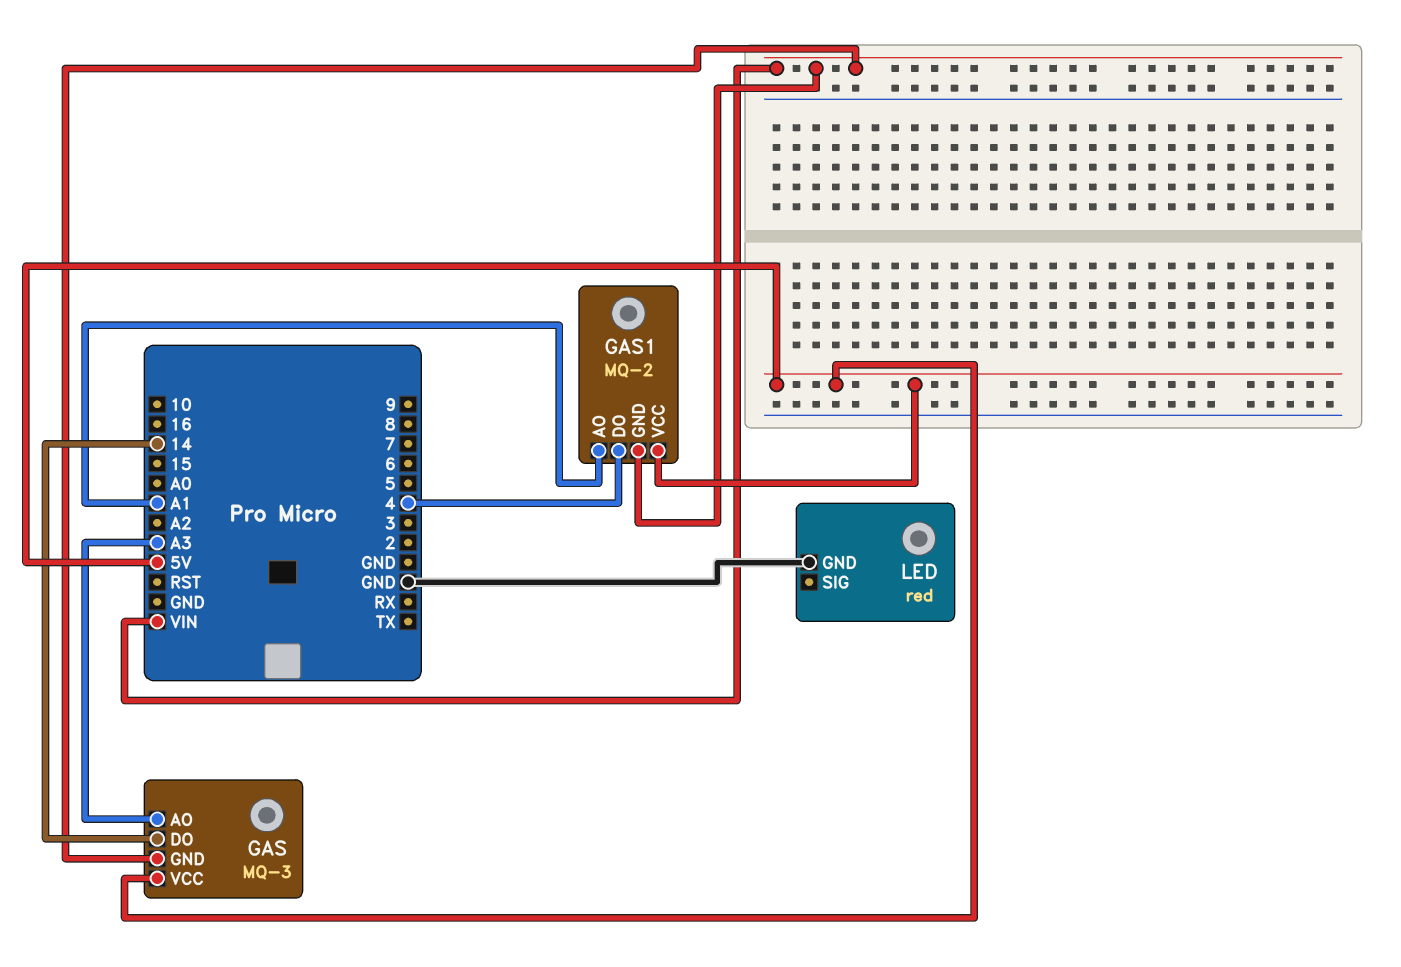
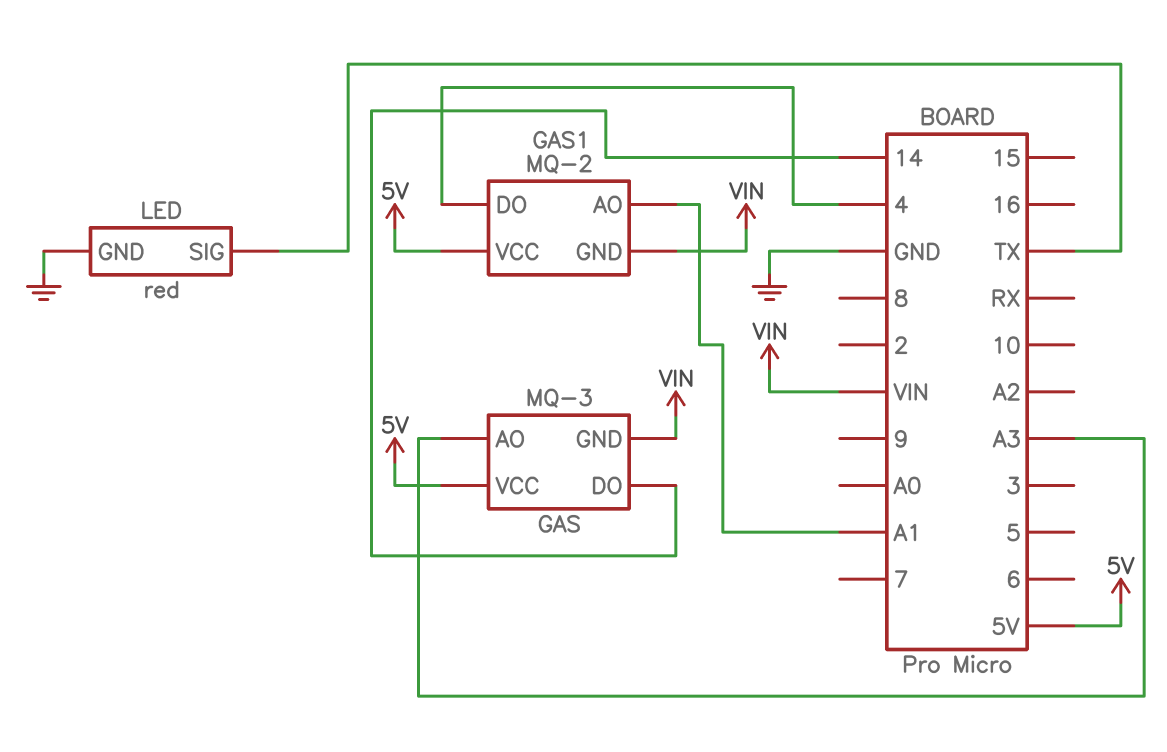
LED pin SIG: none -> TX

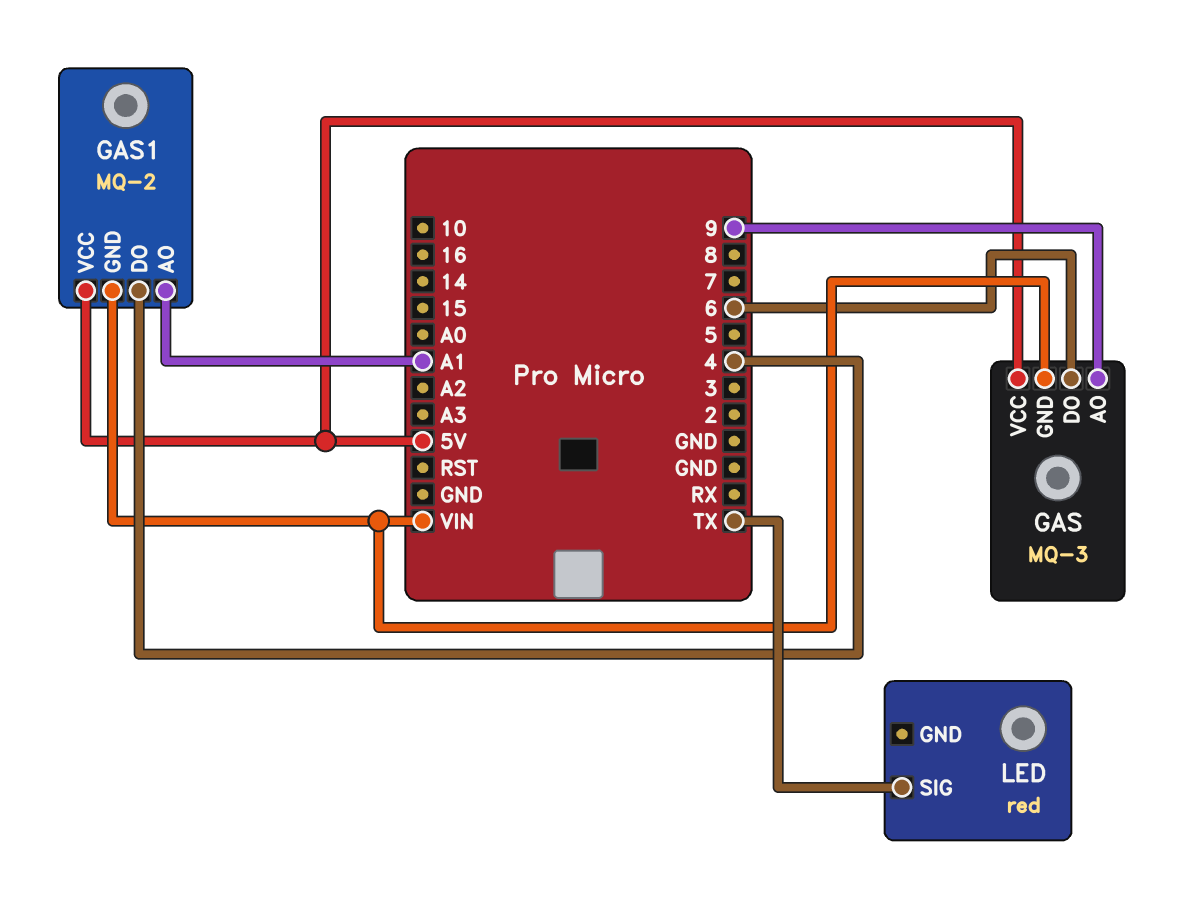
GAS pin AO: A3 -> 9
GAS pin DO: 14 -> 6
LED pin GND: GND -> none

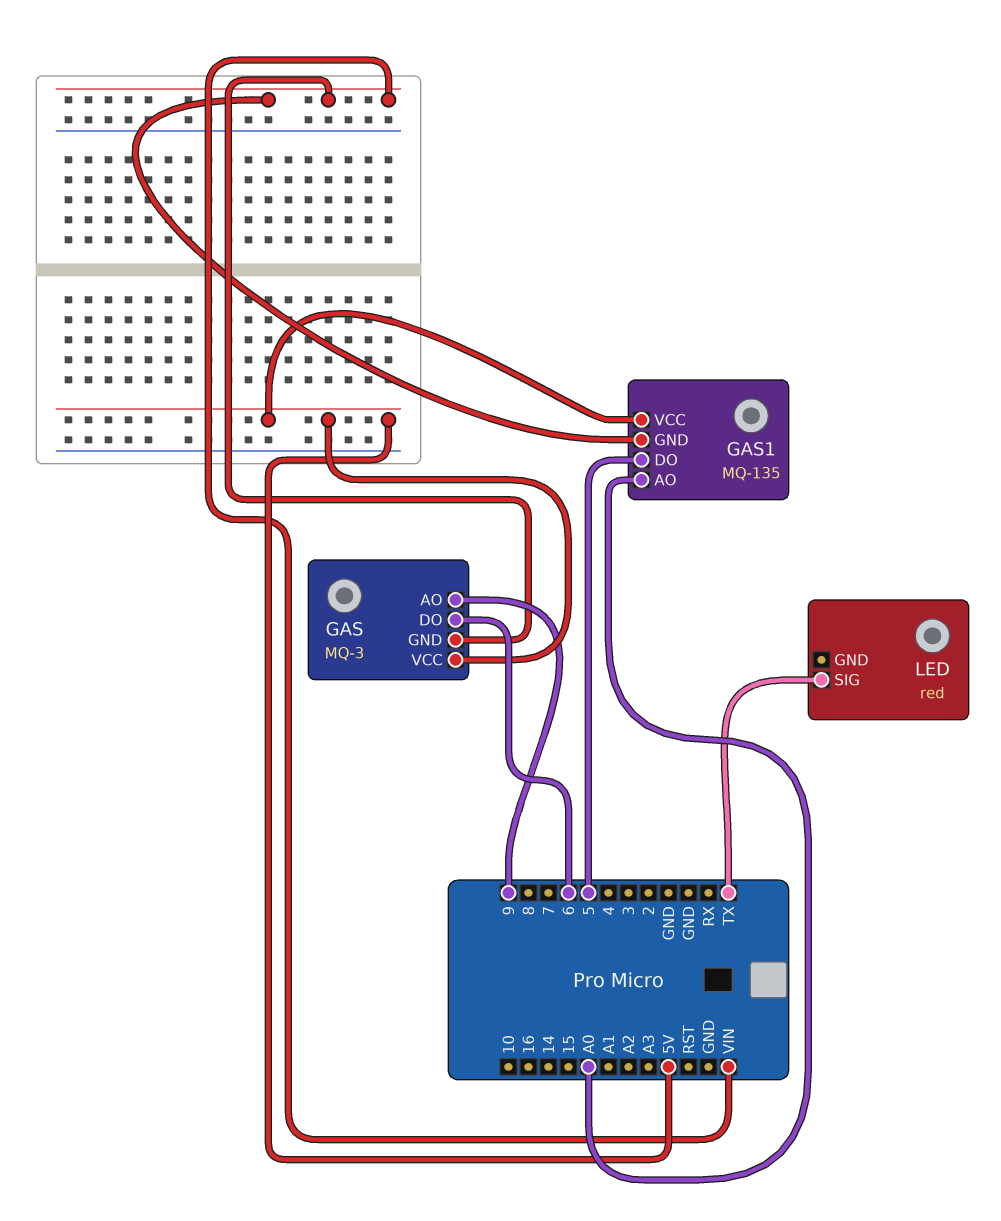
GAS1: MQ-2 -> MQ-135
GAS1 pin AO: A1 -> A0
GAS1 pin DO: 4 -> 5

